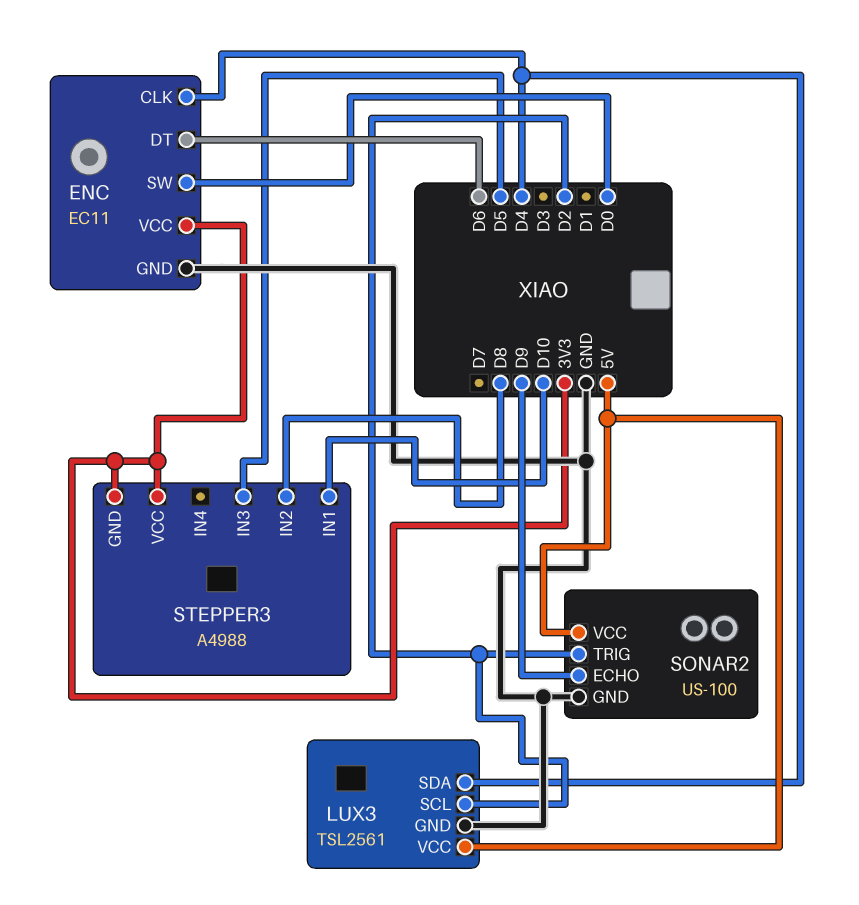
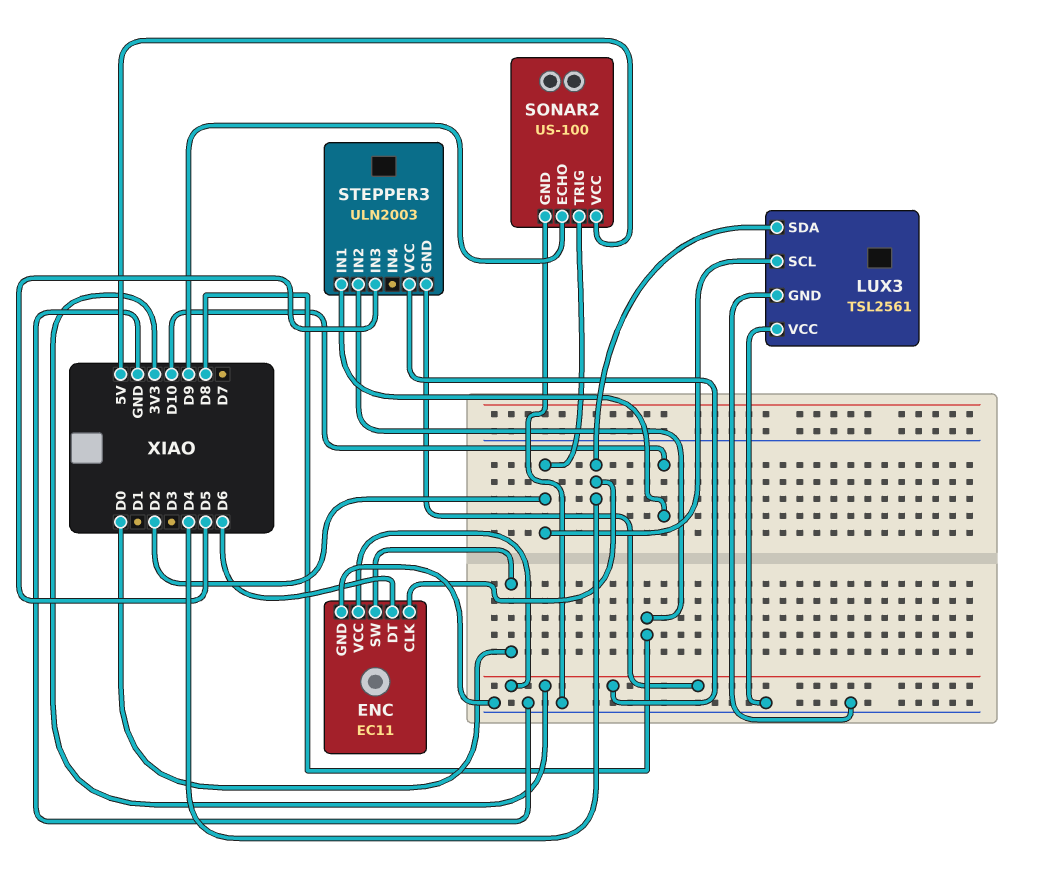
LUX3 pin VCC: 5V -> GND
STEPPER3: A4988 -> ULN2003

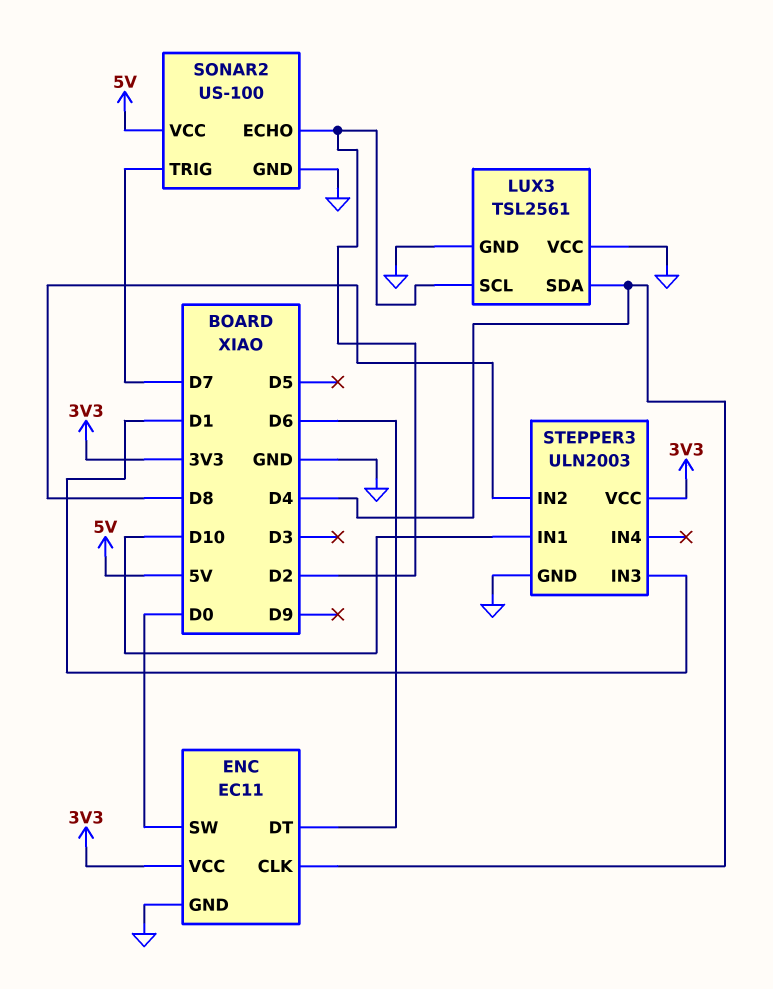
SONAR2 pin ECHO: D9 -> D2
SONAR2 pin TRIG: D2 -> D7
STEPPER3 pin GND: 3V3 -> GND
STEPPER3 pin IN3: D5 -> D1

